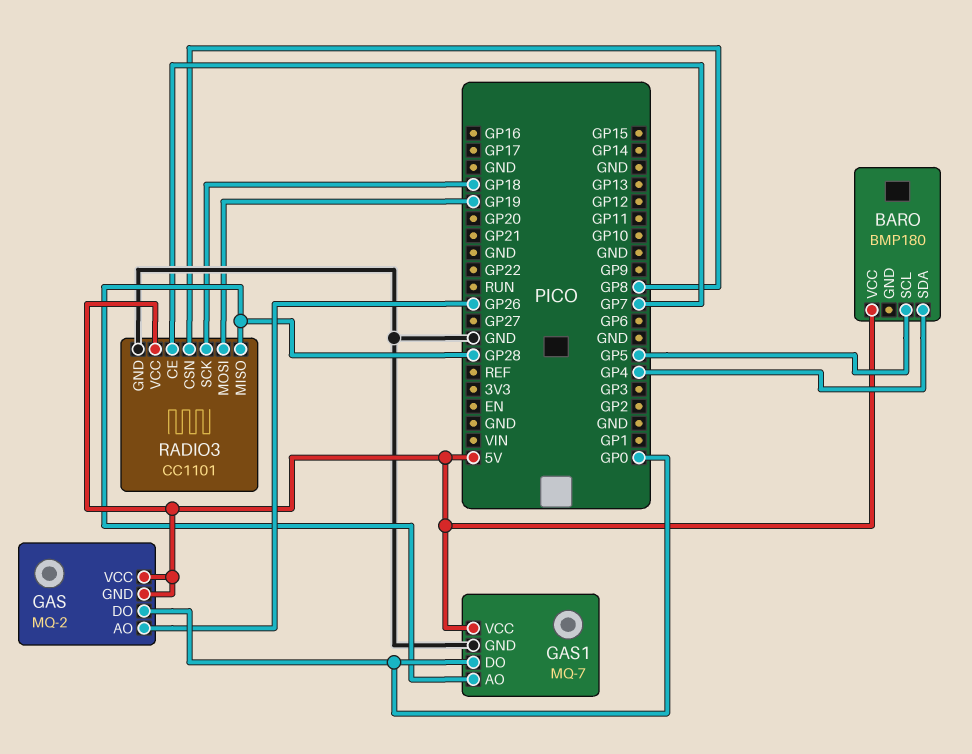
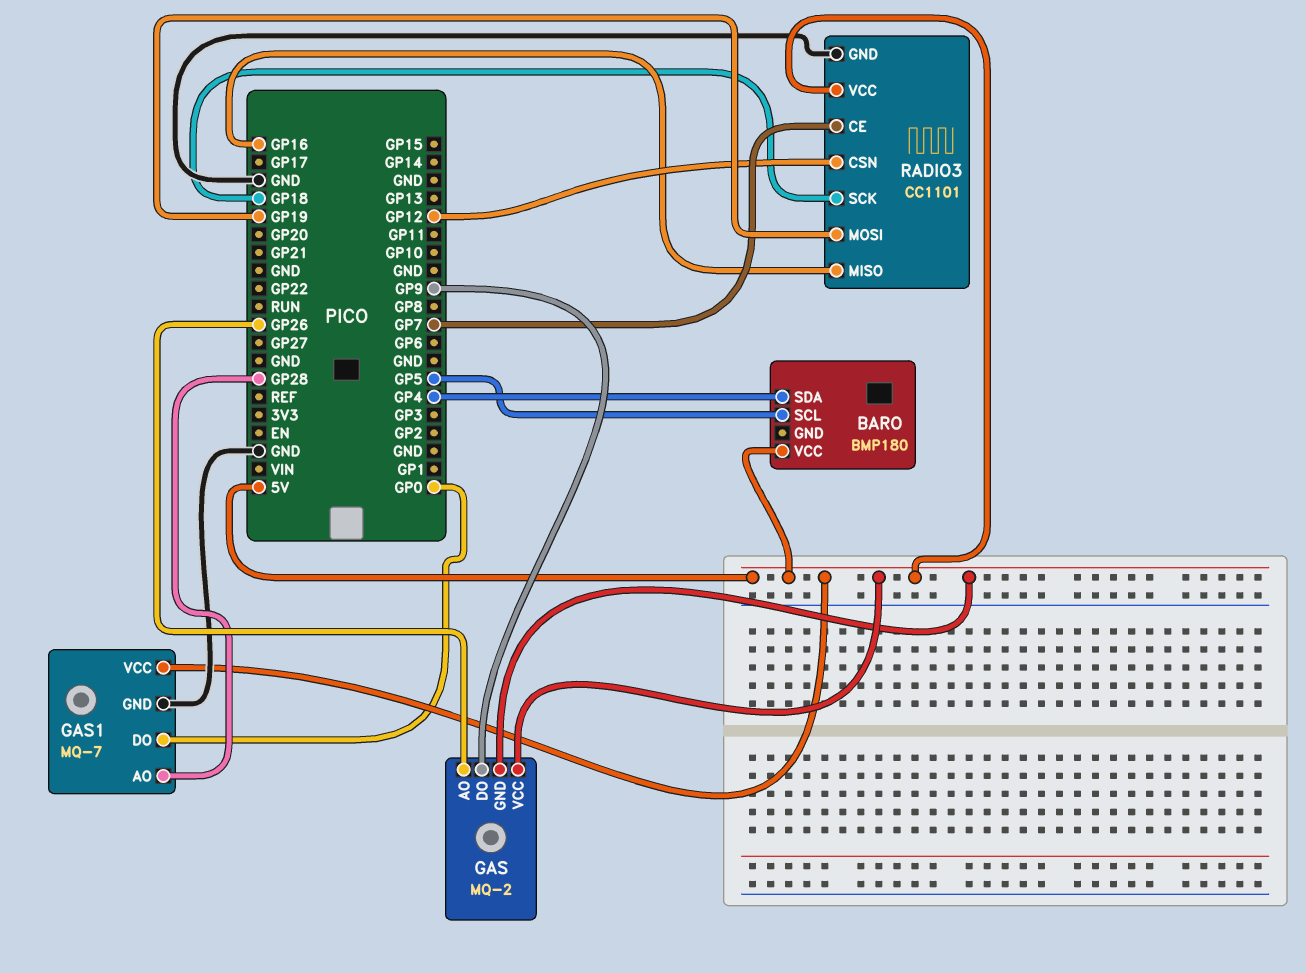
GAS pin DO: GP0 -> GP9
RADIO3 pin CSN: GP8 -> GP12
RADIO3 pin MISO: GP28 -> GP16

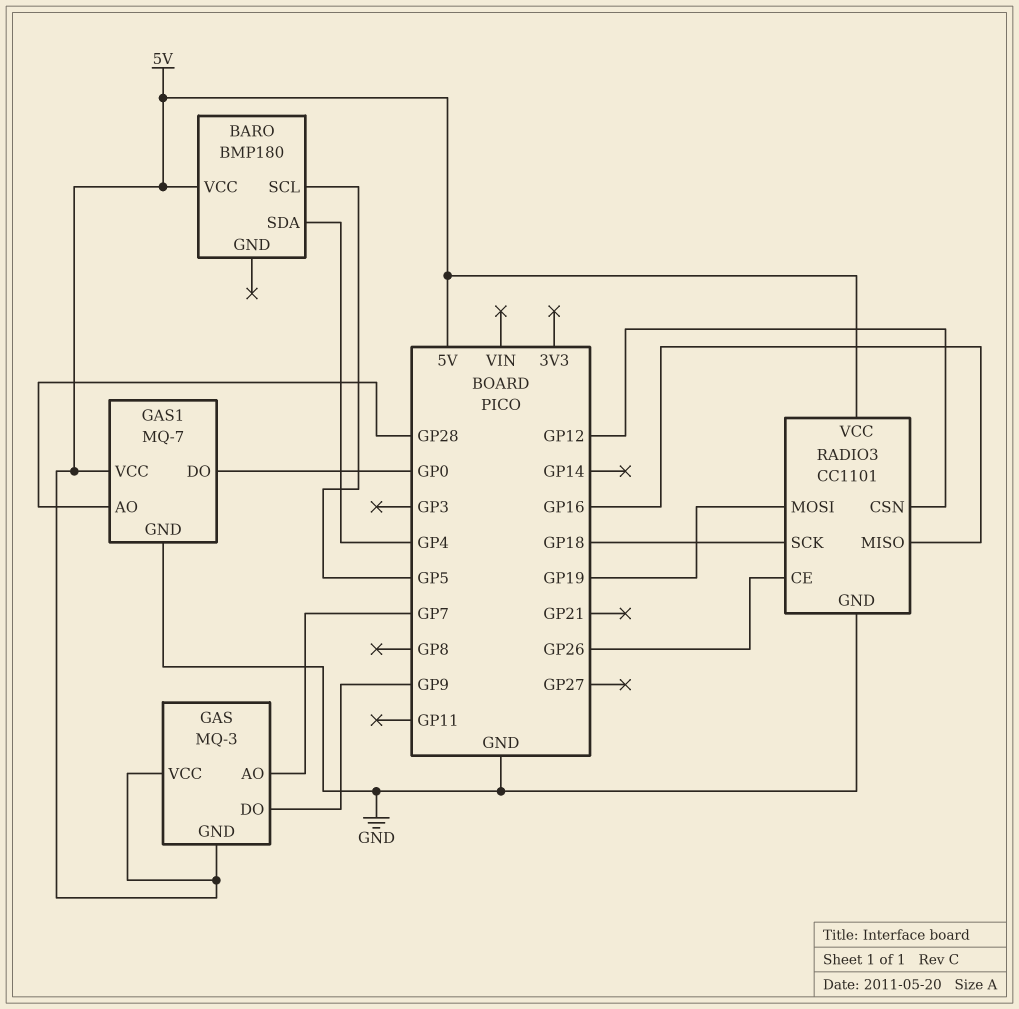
GAS: MQ-2 -> MQ-3
GAS pin AO: GP26 -> GP7
RADIO3 pin CE: GP7 -> GP26

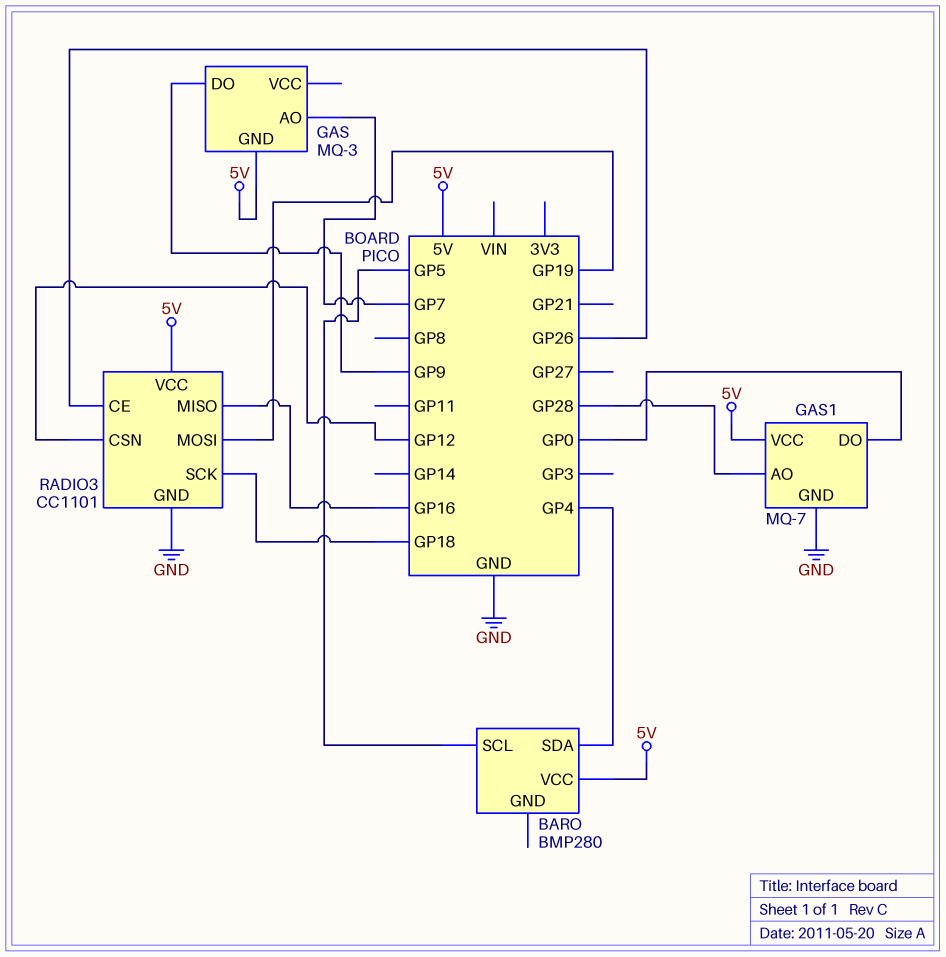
BARO: BMP180 -> BMP280
GAS pin VCC: 5V -> none

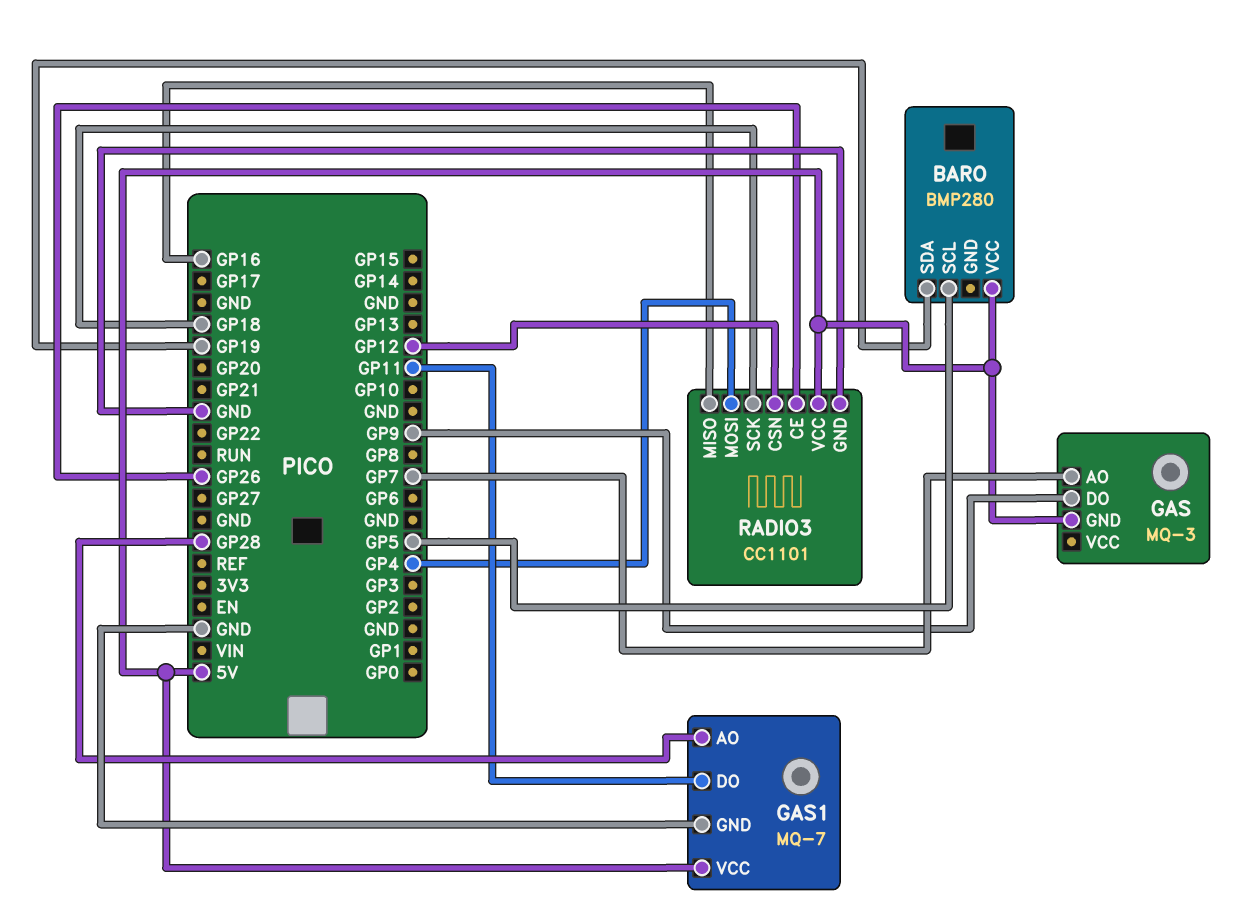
BARO pin SDA: GP4 -> GP19
GAS1 pin DO: GP0 -> GP11
RADIO3 pin MOSI: GP19 -> GP4

